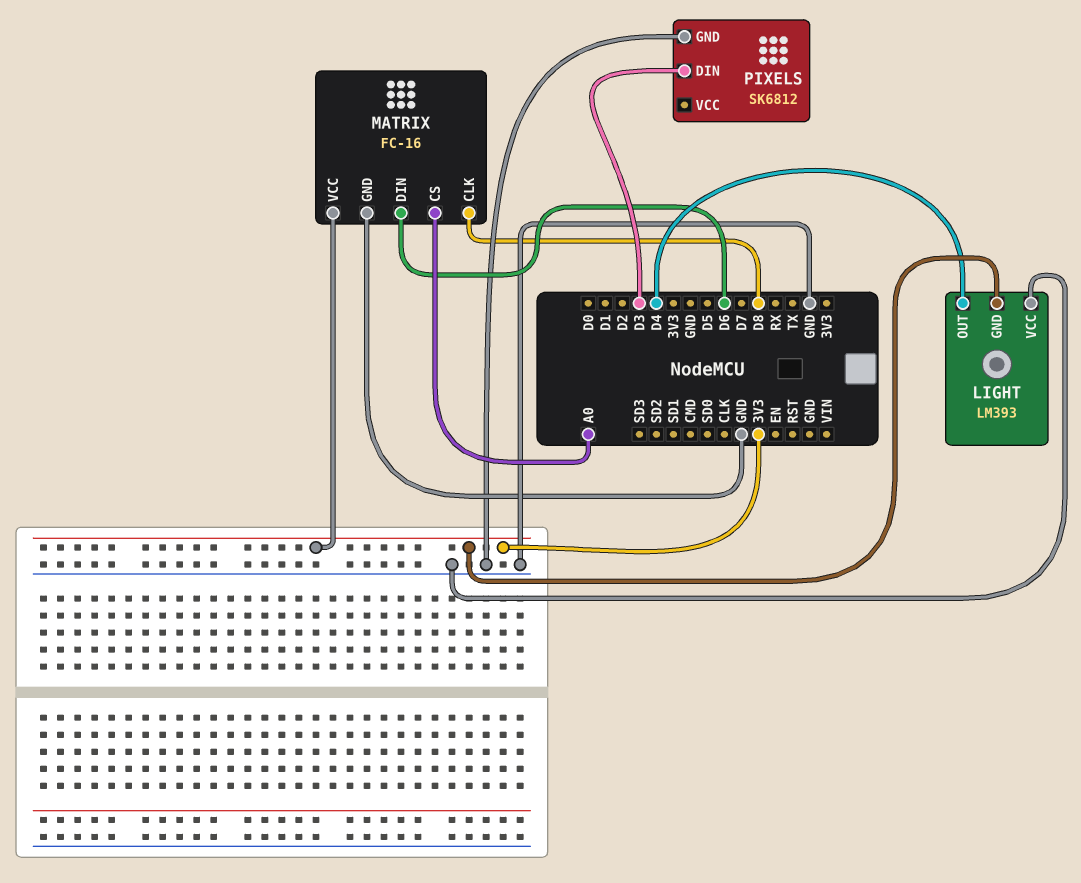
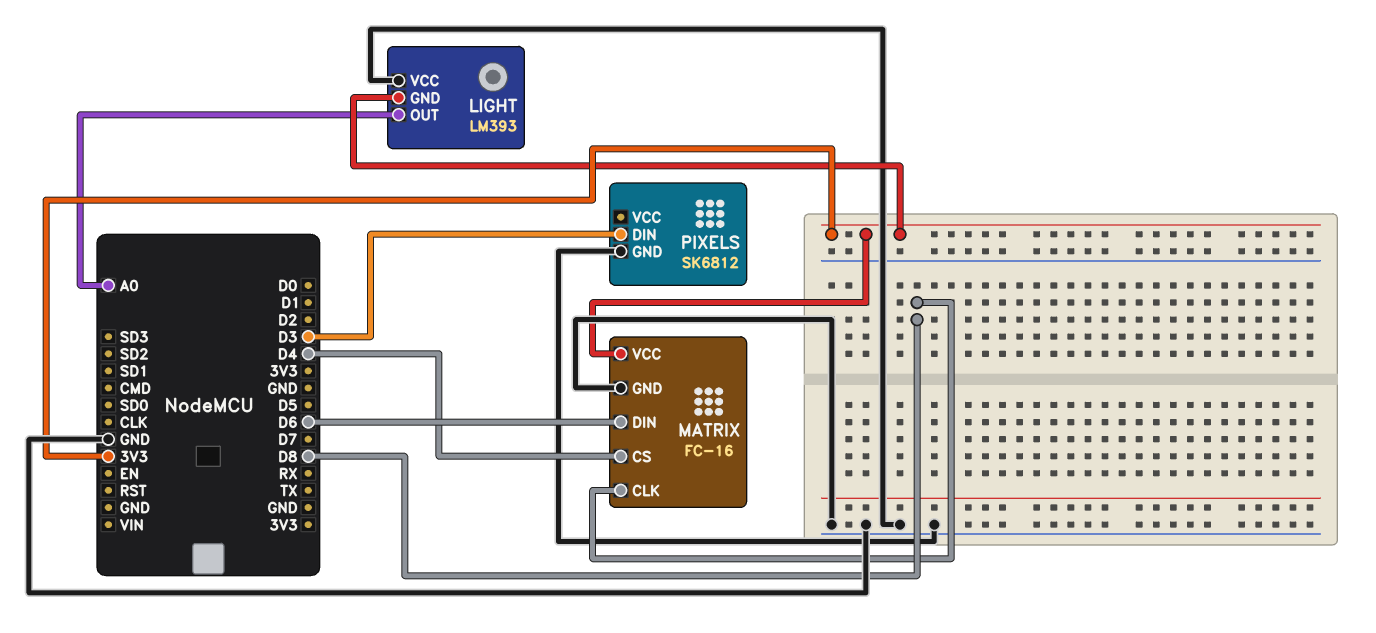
LIGHT pin OUT: D4 -> A0
MATRIX pin CS: A0 -> D4

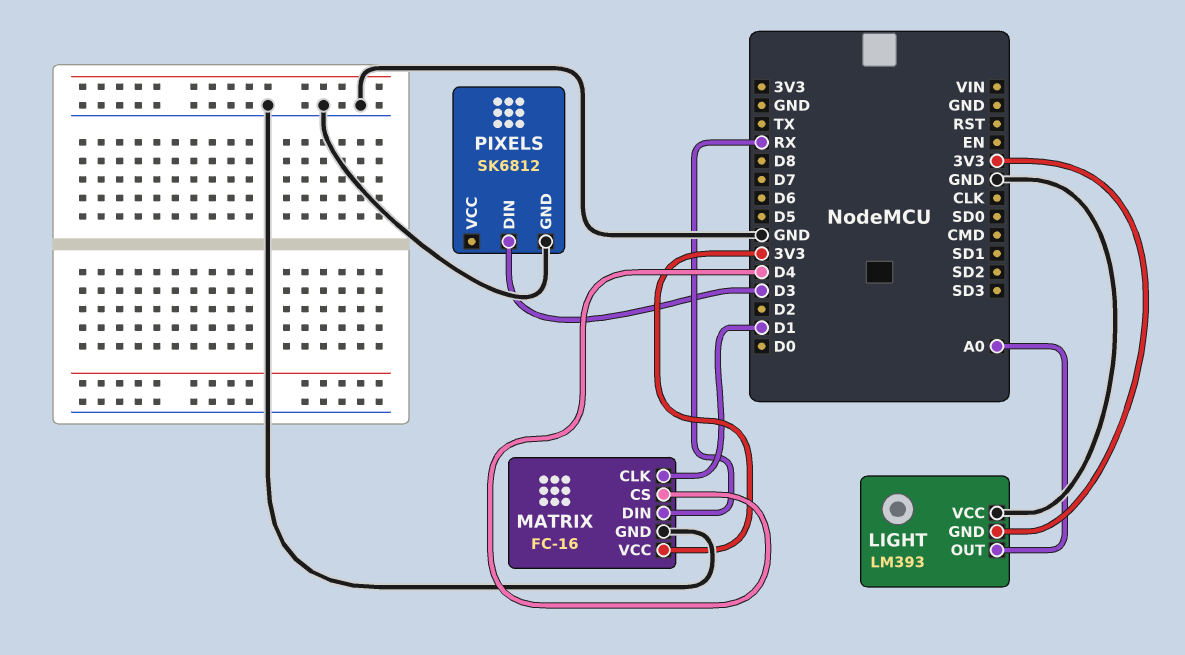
MATRIX pin CLK: D8 -> D1
MATRIX pin DIN: D6 -> RX

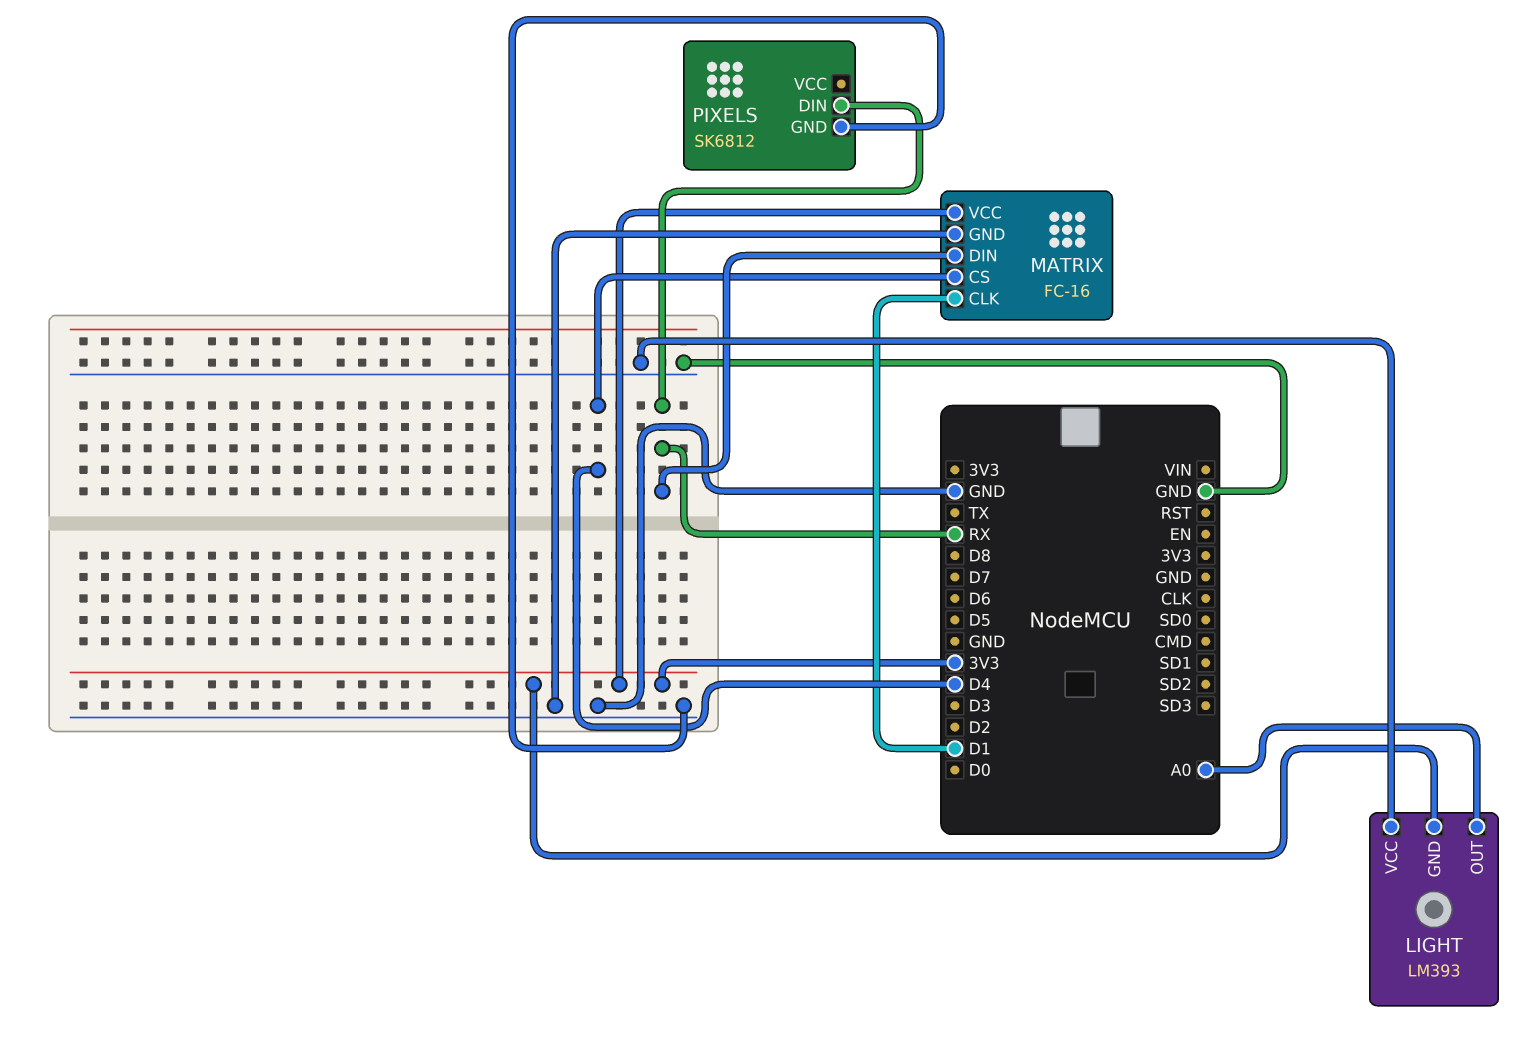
PIXELS pin DIN: D3 -> RX

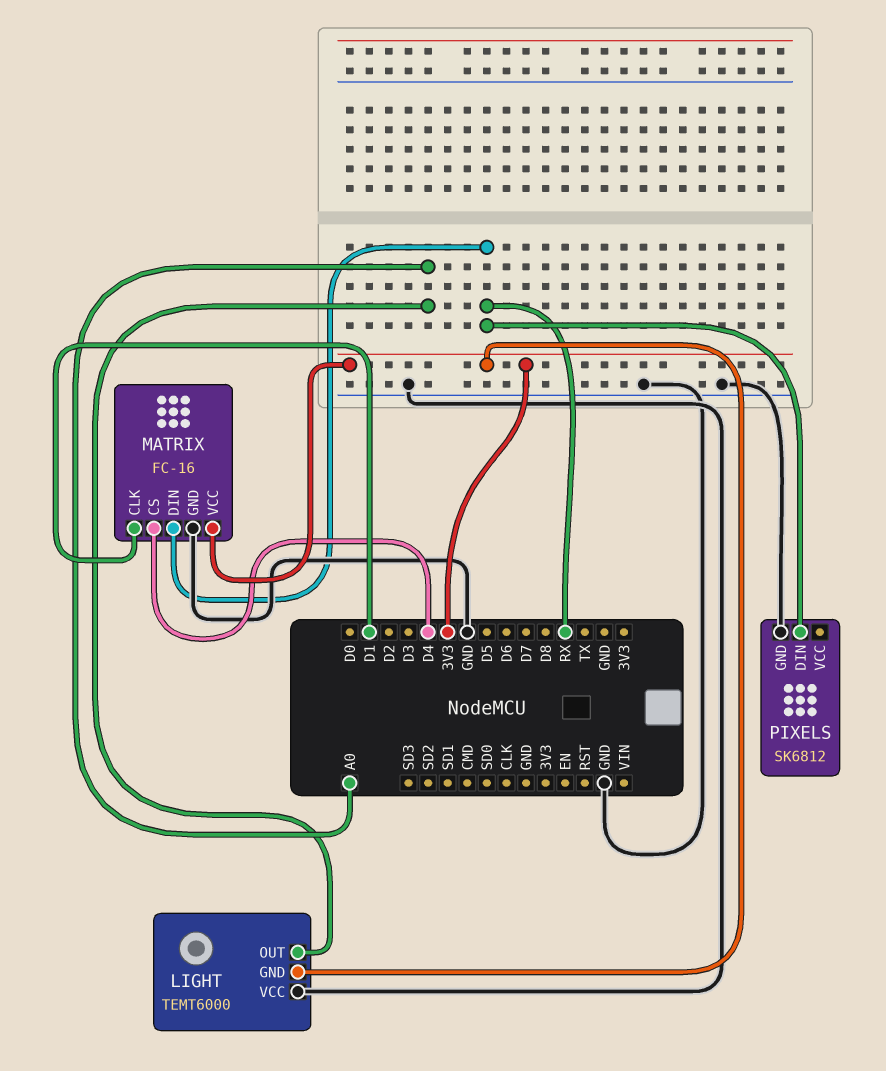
LIGHT: LM393 -> TEMT6000

